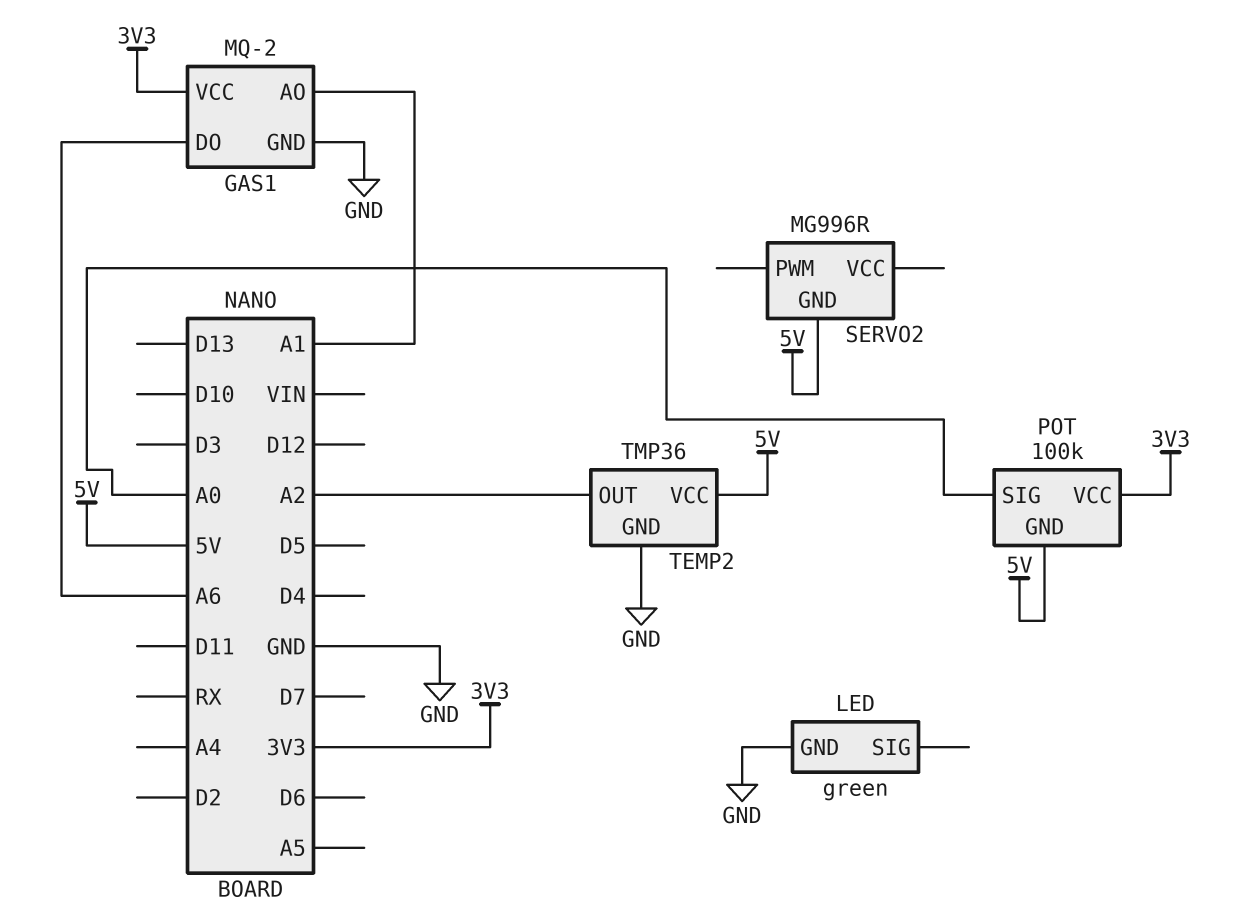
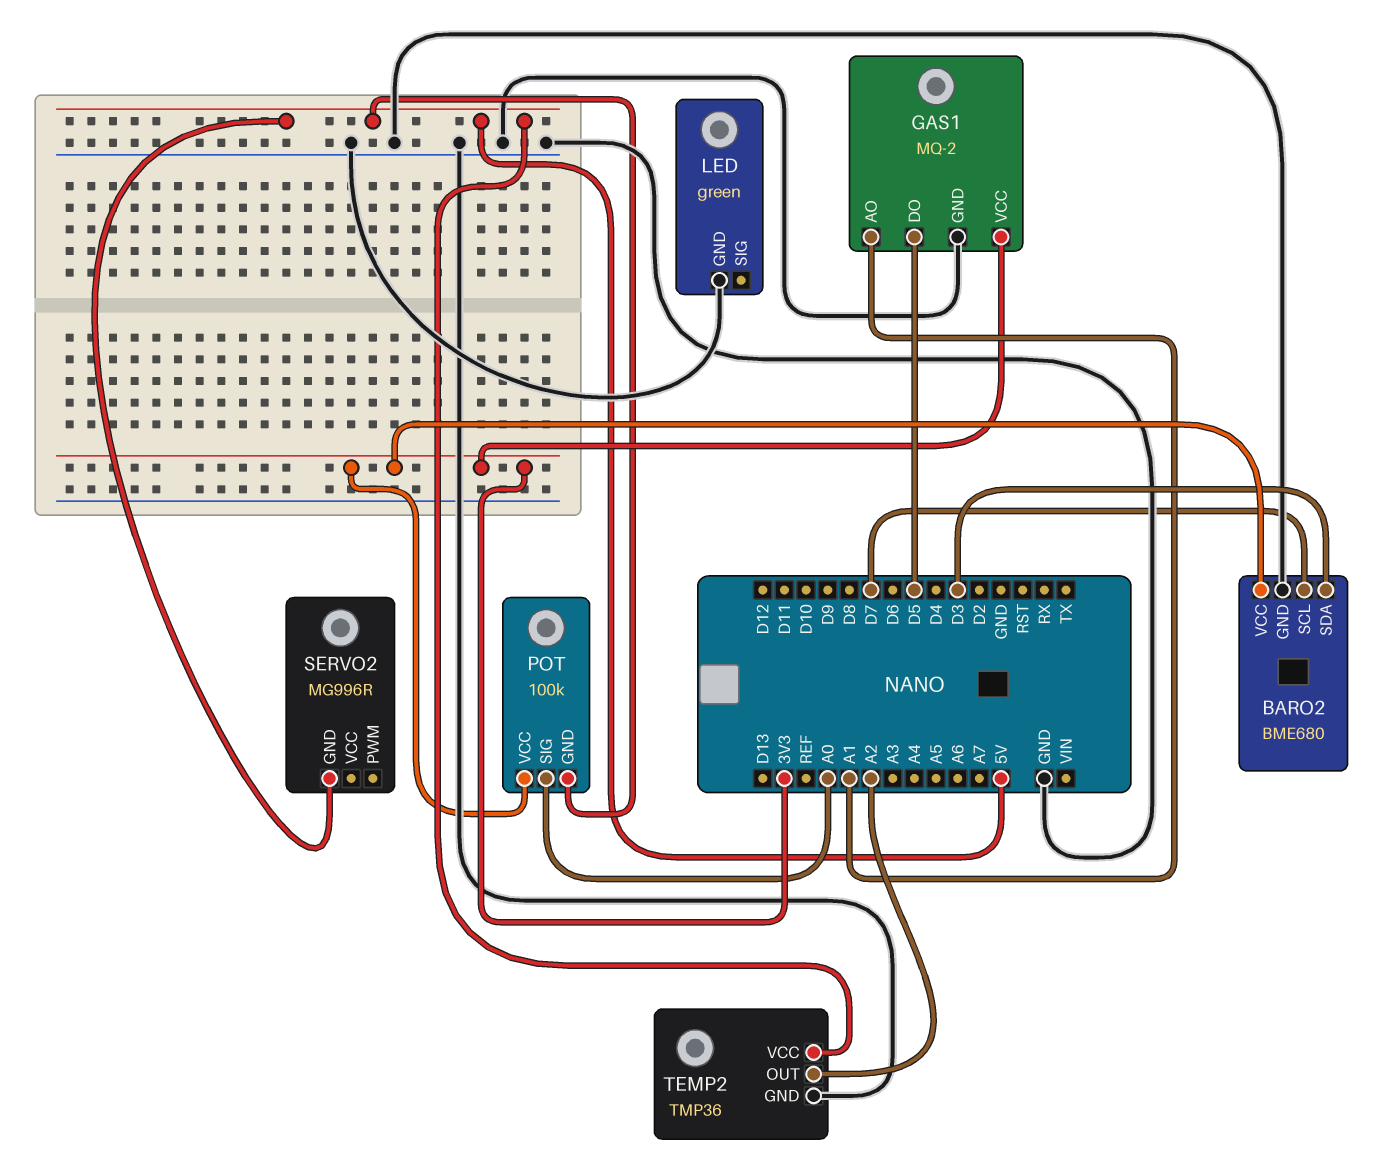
BARO2: none -> BME680
BARO2 pin GND: none -> GND
BARO2 pin SCL: none -> D7
BARO2 pin SDA: none -> D3
BARO2 pin VCC: none -> 3V3
GAS1 pin DO: A6 -> D5

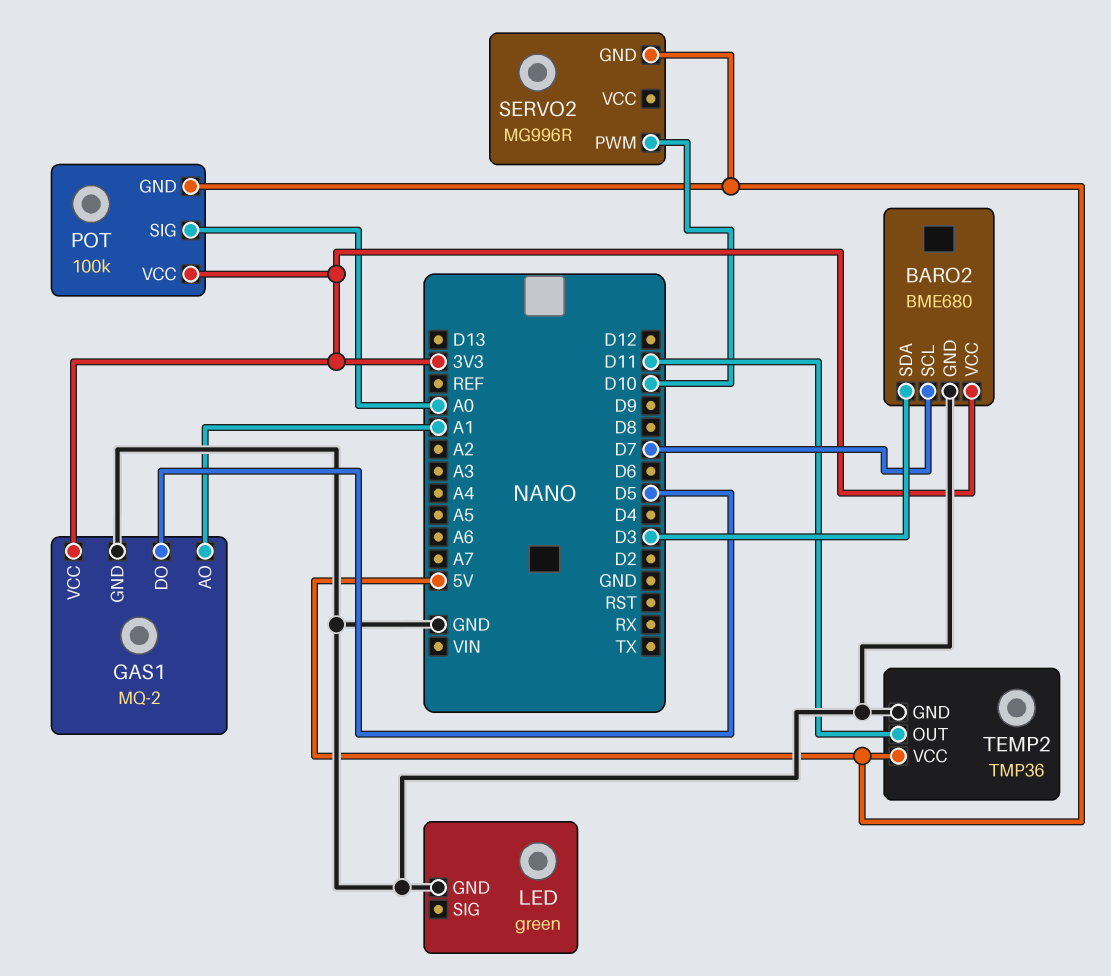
SERVO2 pin PWM: none -> D10
TEMP2 pin OUT: A2 -> D11

